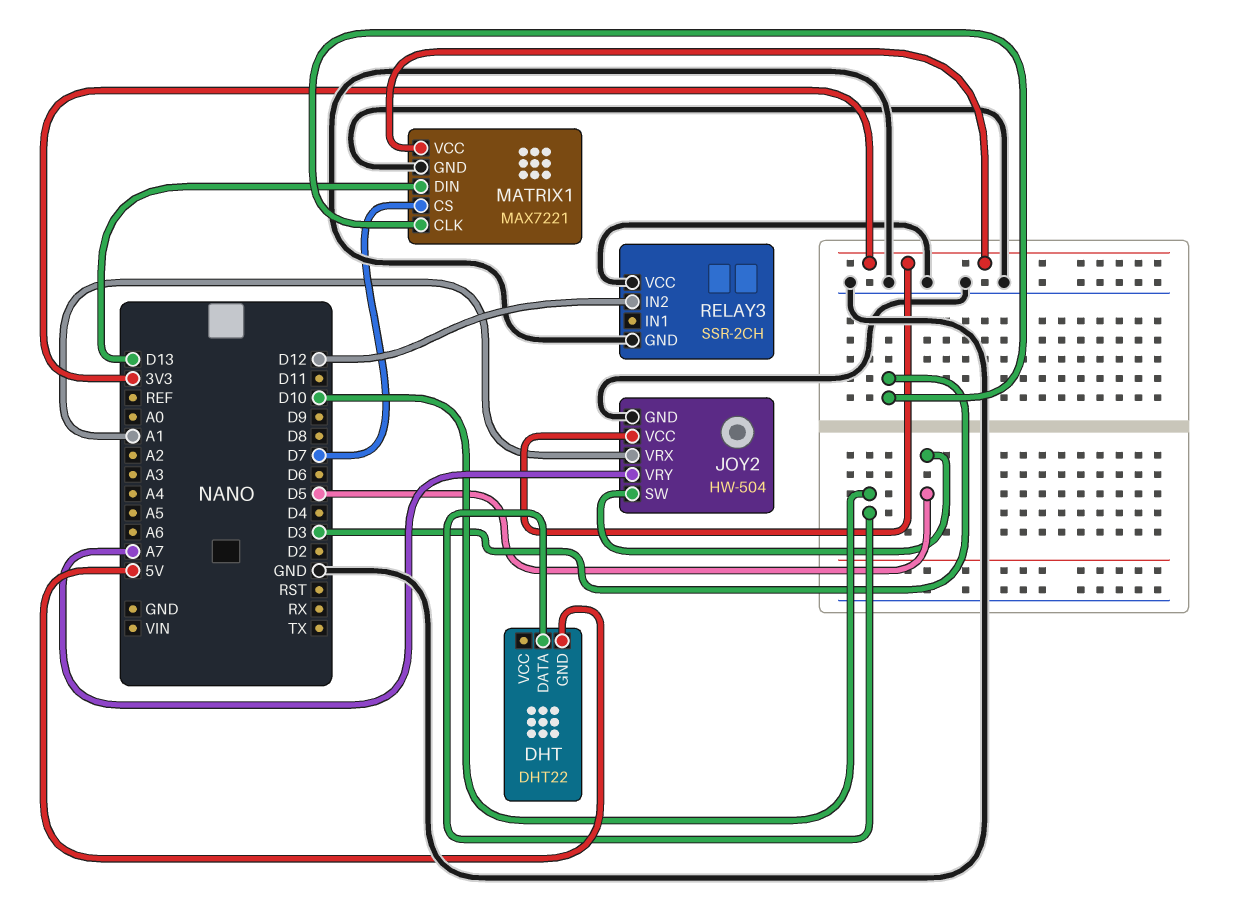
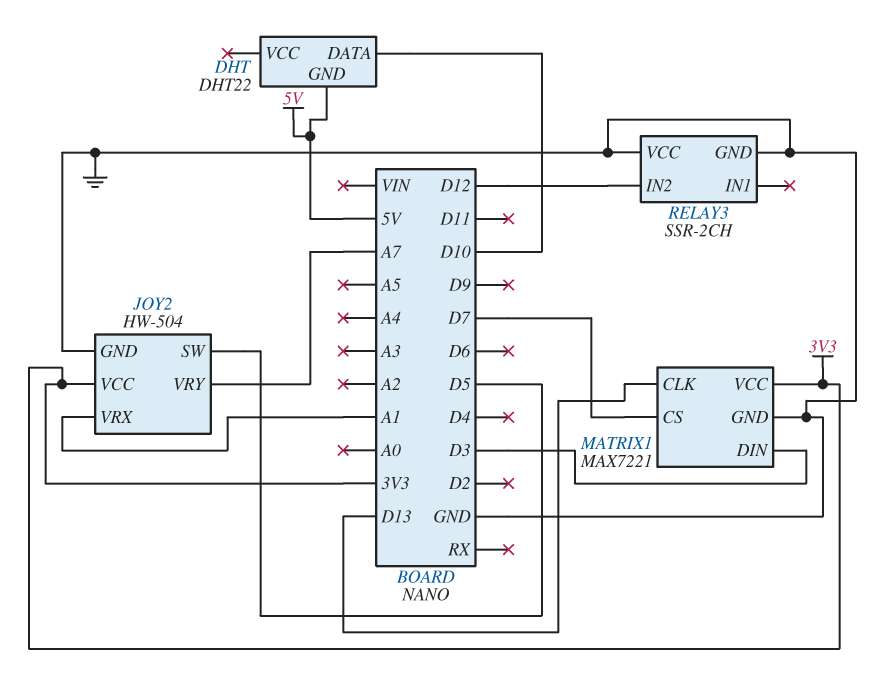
MATRIX1 pin CLK: D3 -> D13
MATRIX1 pin DIN: D13 -> D3

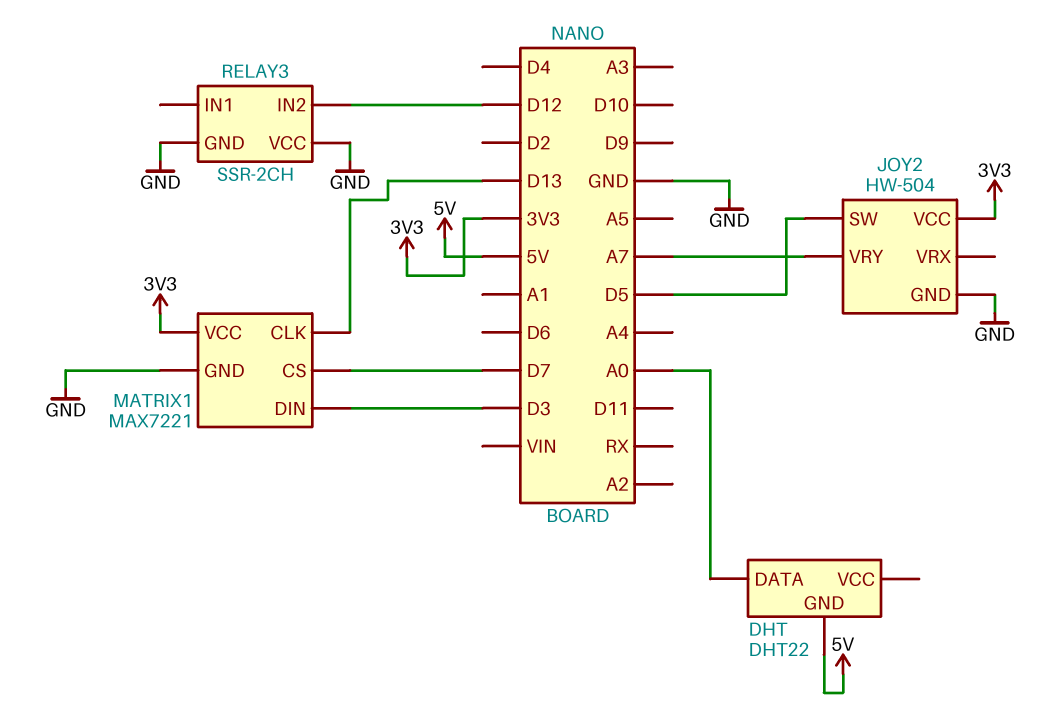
DHT pin DATA: D10 -> A0
JOY2 pin VRX: A1 -> none

